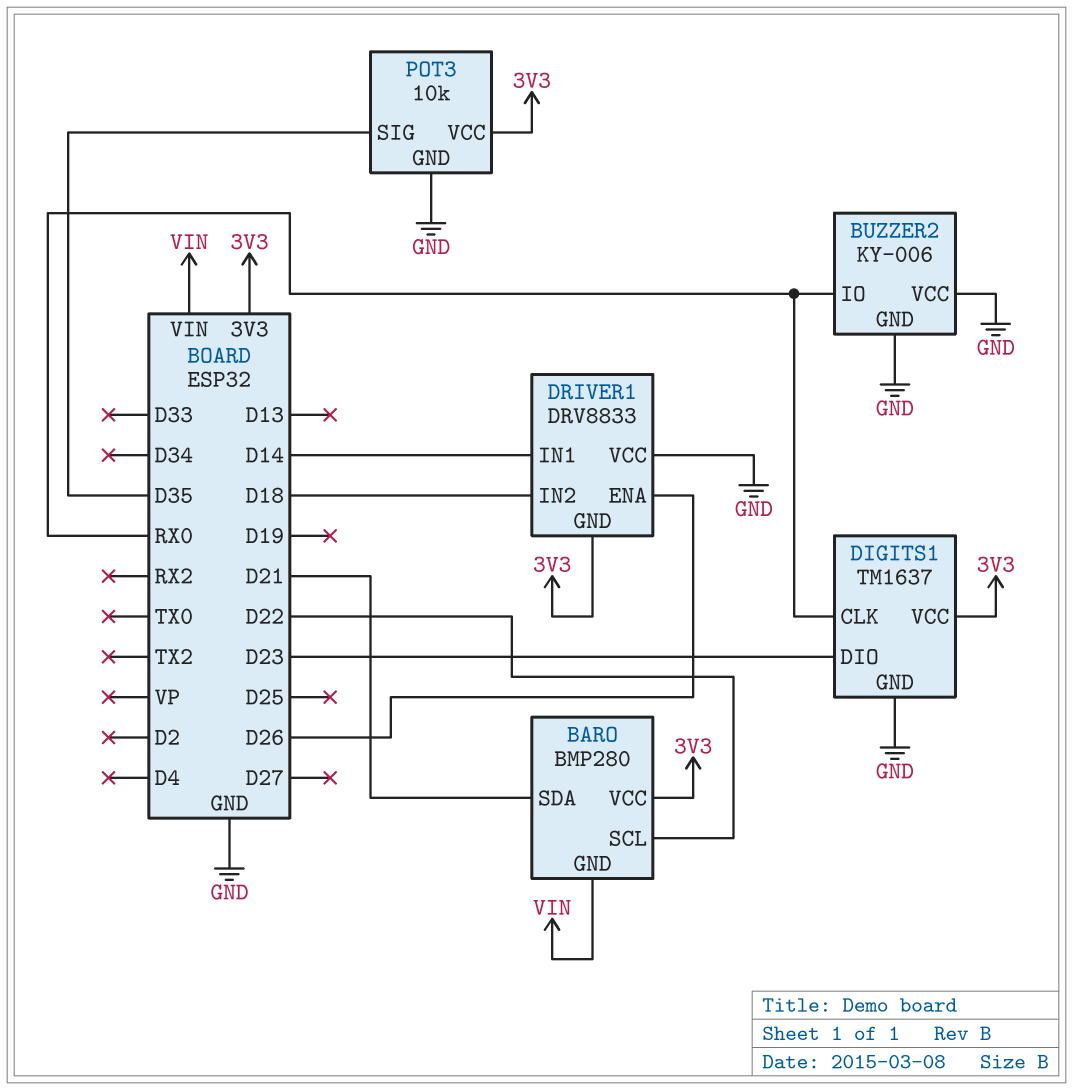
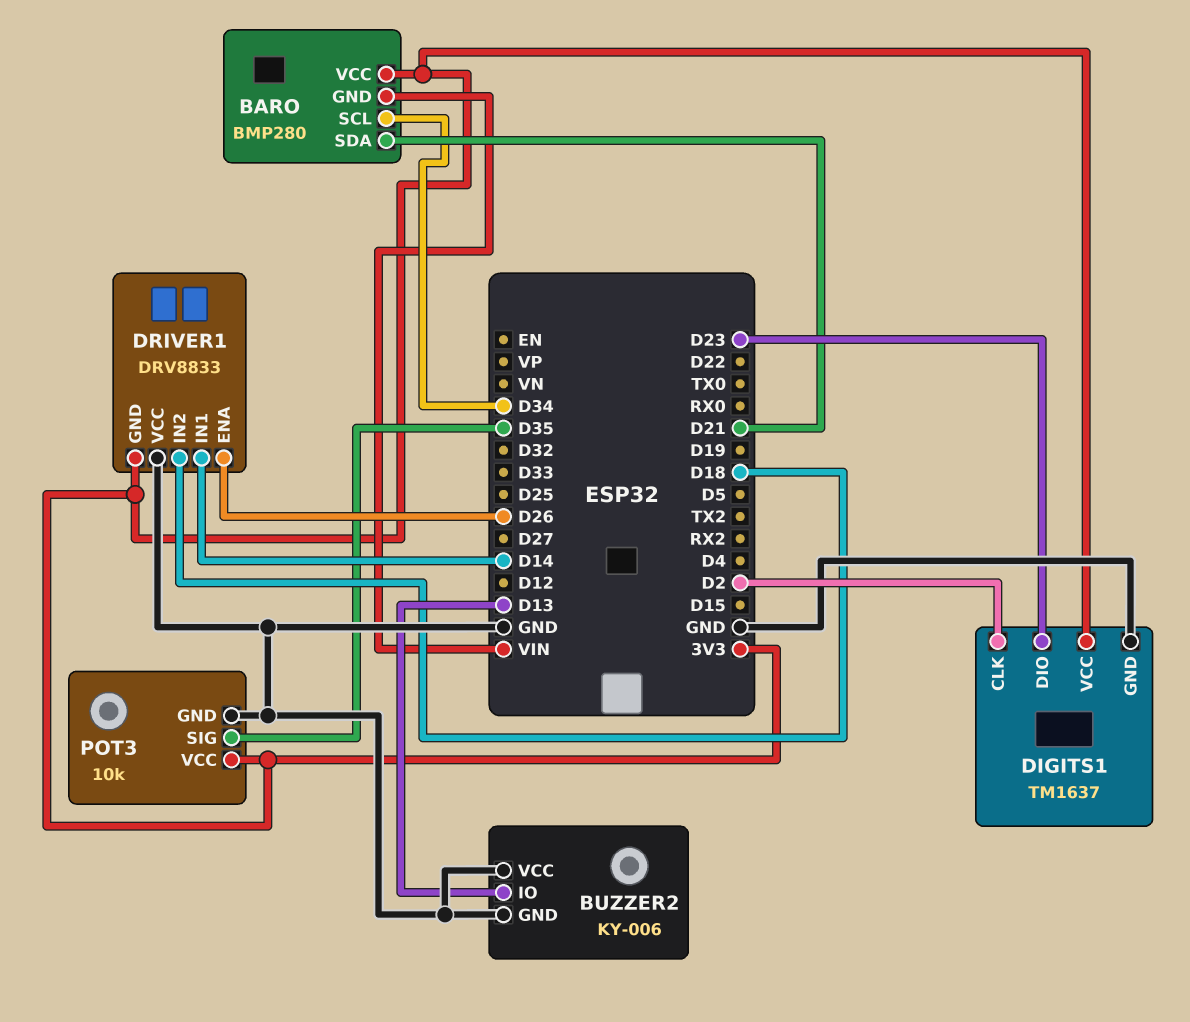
BARO pin SCL: D22 -> D34
BUZZER2 pin IO: RX0 -> D13
DIGITS1 pin CLK: RX0 -> D2

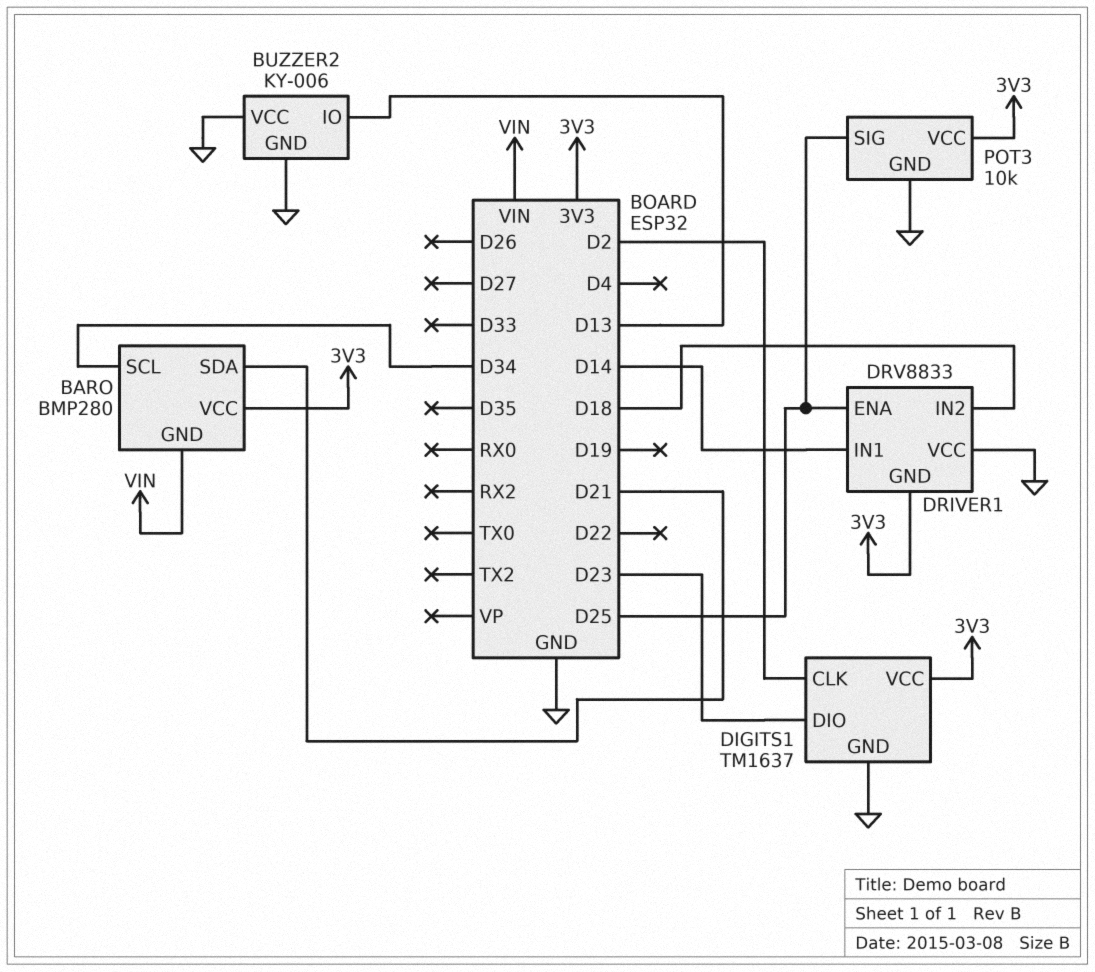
DRIVER1 pin ENA: D26 -> D25
POT3 pin SIG: D35 -> D25

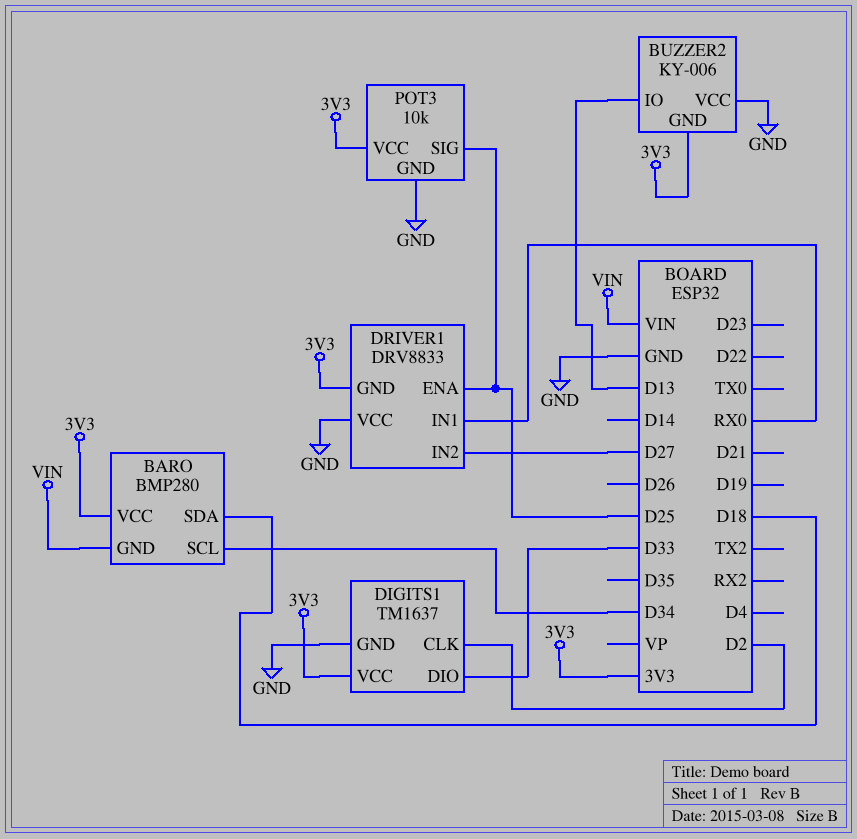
BARO pin SDA: D21 -> D18
BUZZER2 pin GND: GND -> 3V3
DIGITS1 pin DIO: D23 -> D33
DRIVER1 pin IN1: D14 -> RX0
DRIVER1 pin IN2: D18 -> D27

